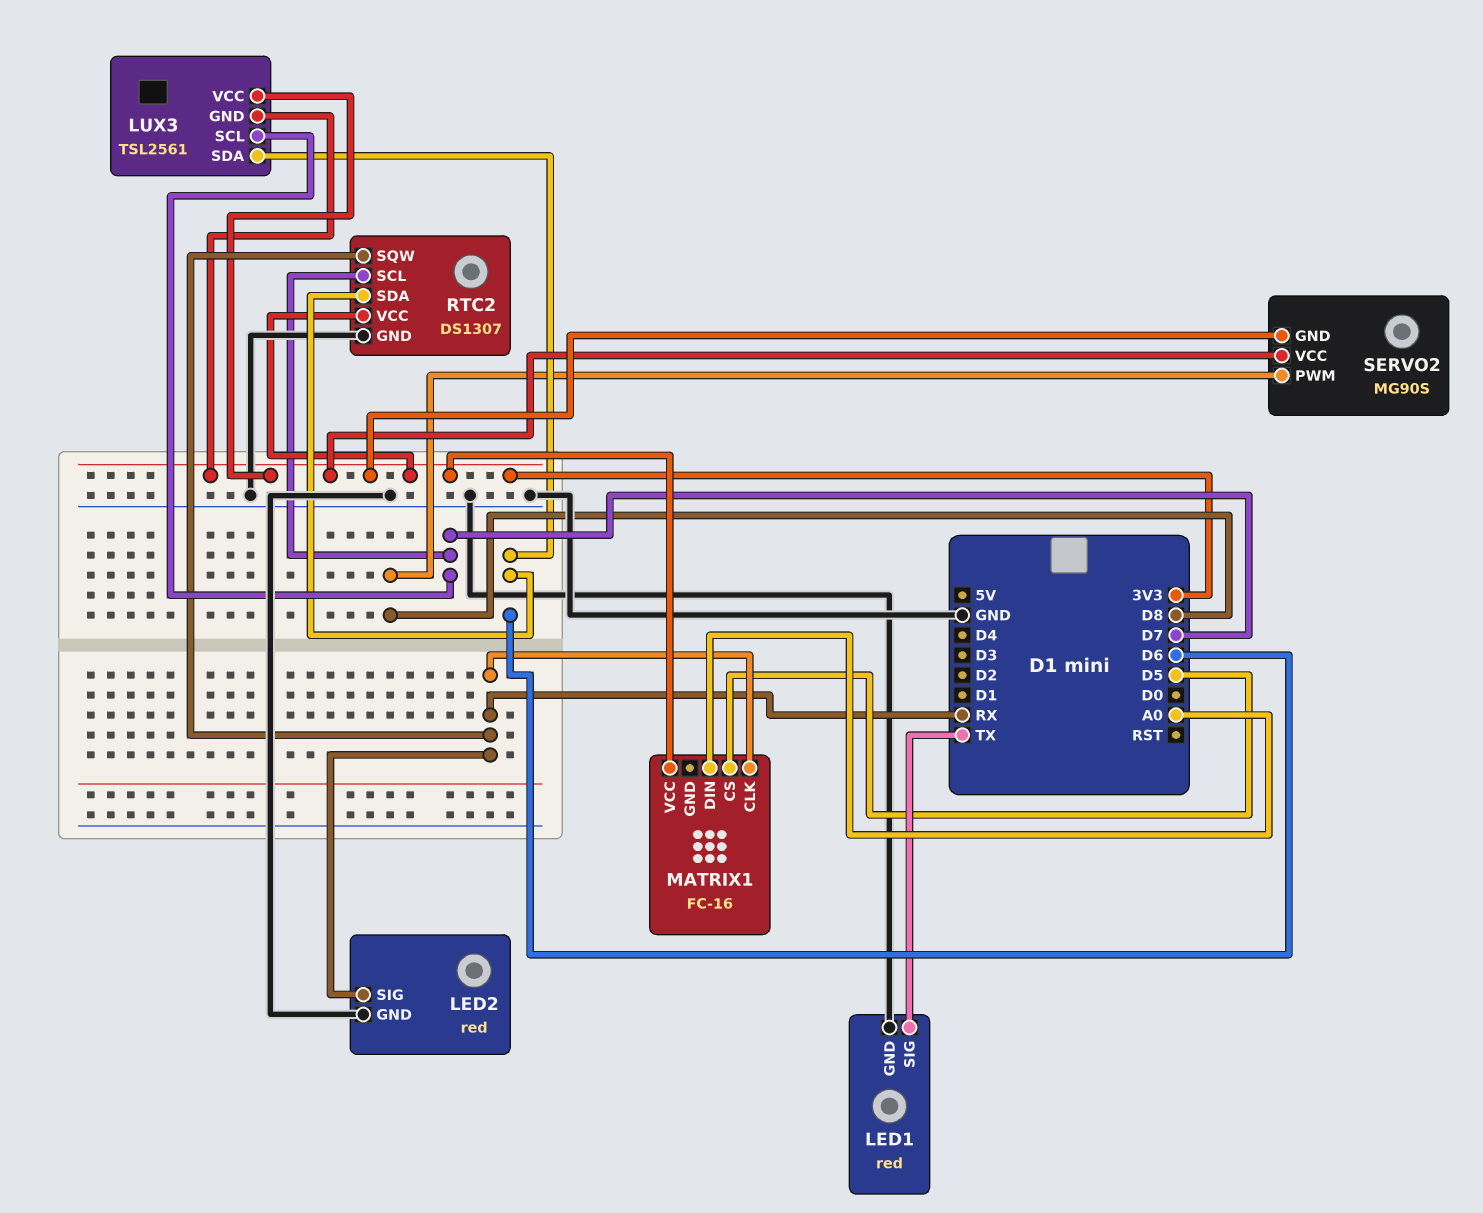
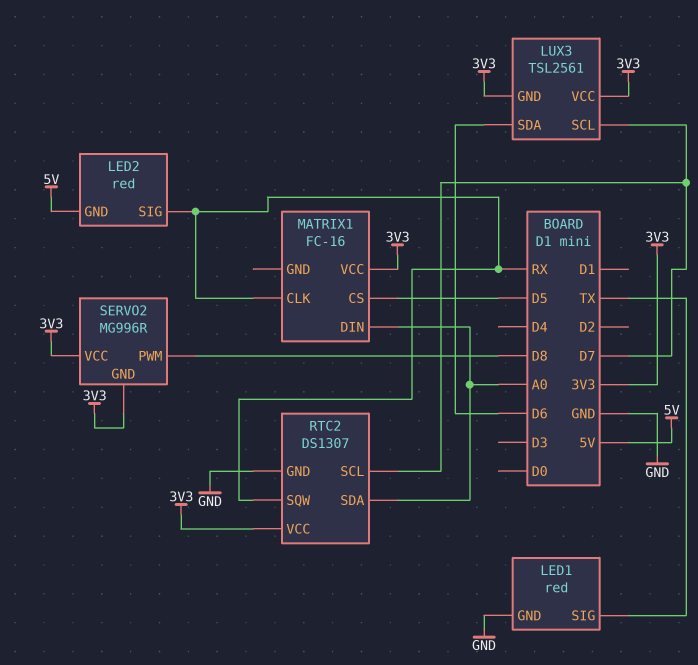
LED2 pin GND: GND -> 5V
RTC2 pin SDA: D6 -> A0
SERVO2: MG90S -> MG996R

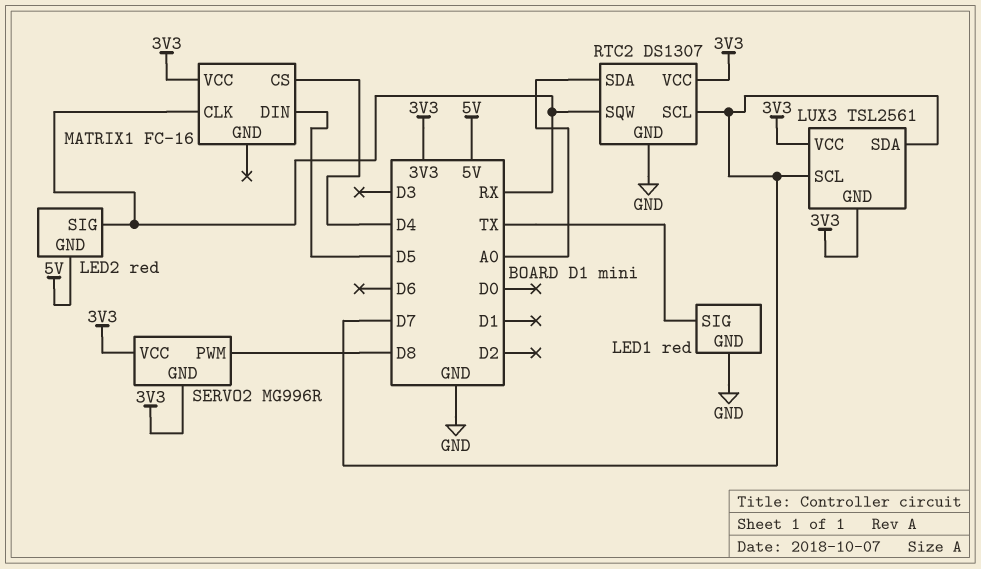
LUX3 pin SDA: D6 -> D7
MATRIX1 pin CS: D5 -> D4
MATRIX1 pin DIN: A0 -> D5

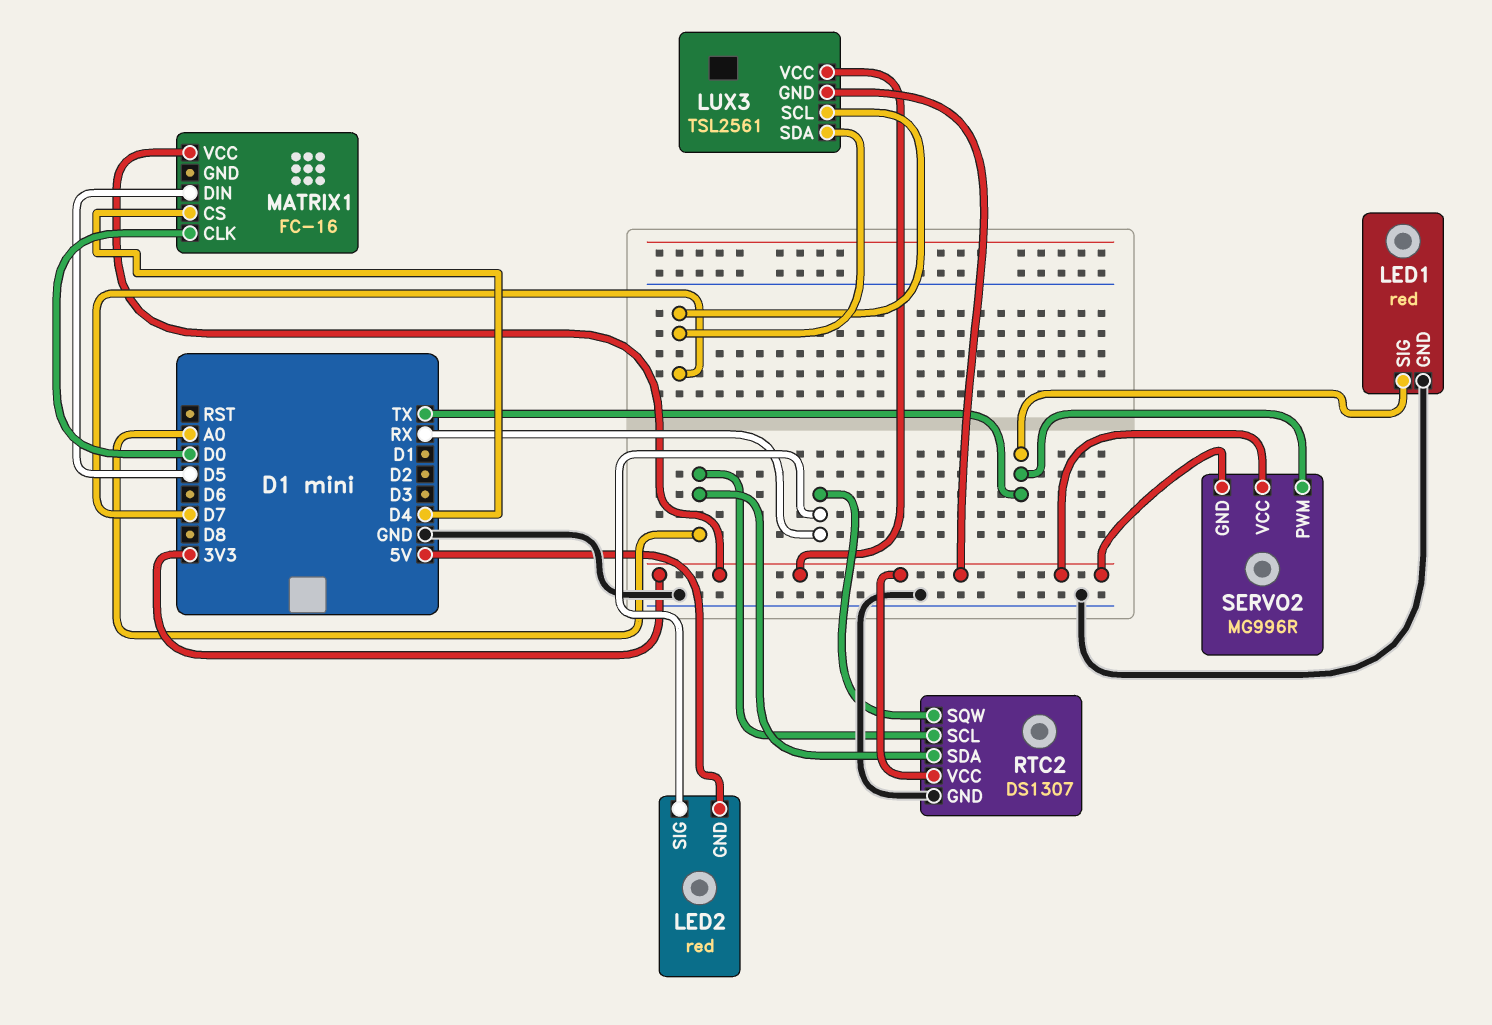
MATRIX1 pin CLK: RX -> D0
RTC2 pin SCL: D7 -> A0
SERVO2 pin PWM: D8 -> TX

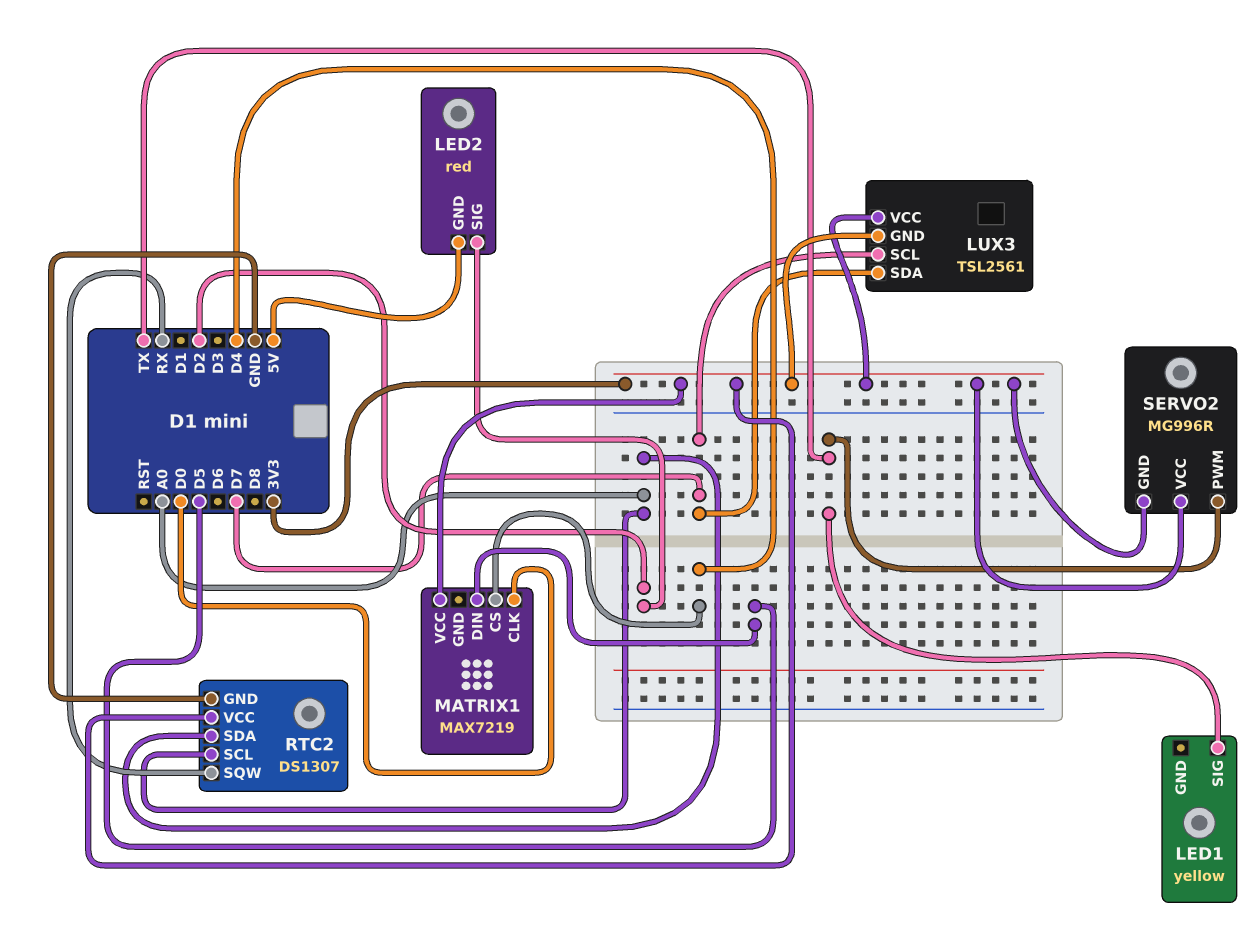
LED1: red -> yellow
LED1 pin GND: GND -> none
LED2 pin SIG: RX -> D2
MATRIX1: FC-16 -> MAX7219

